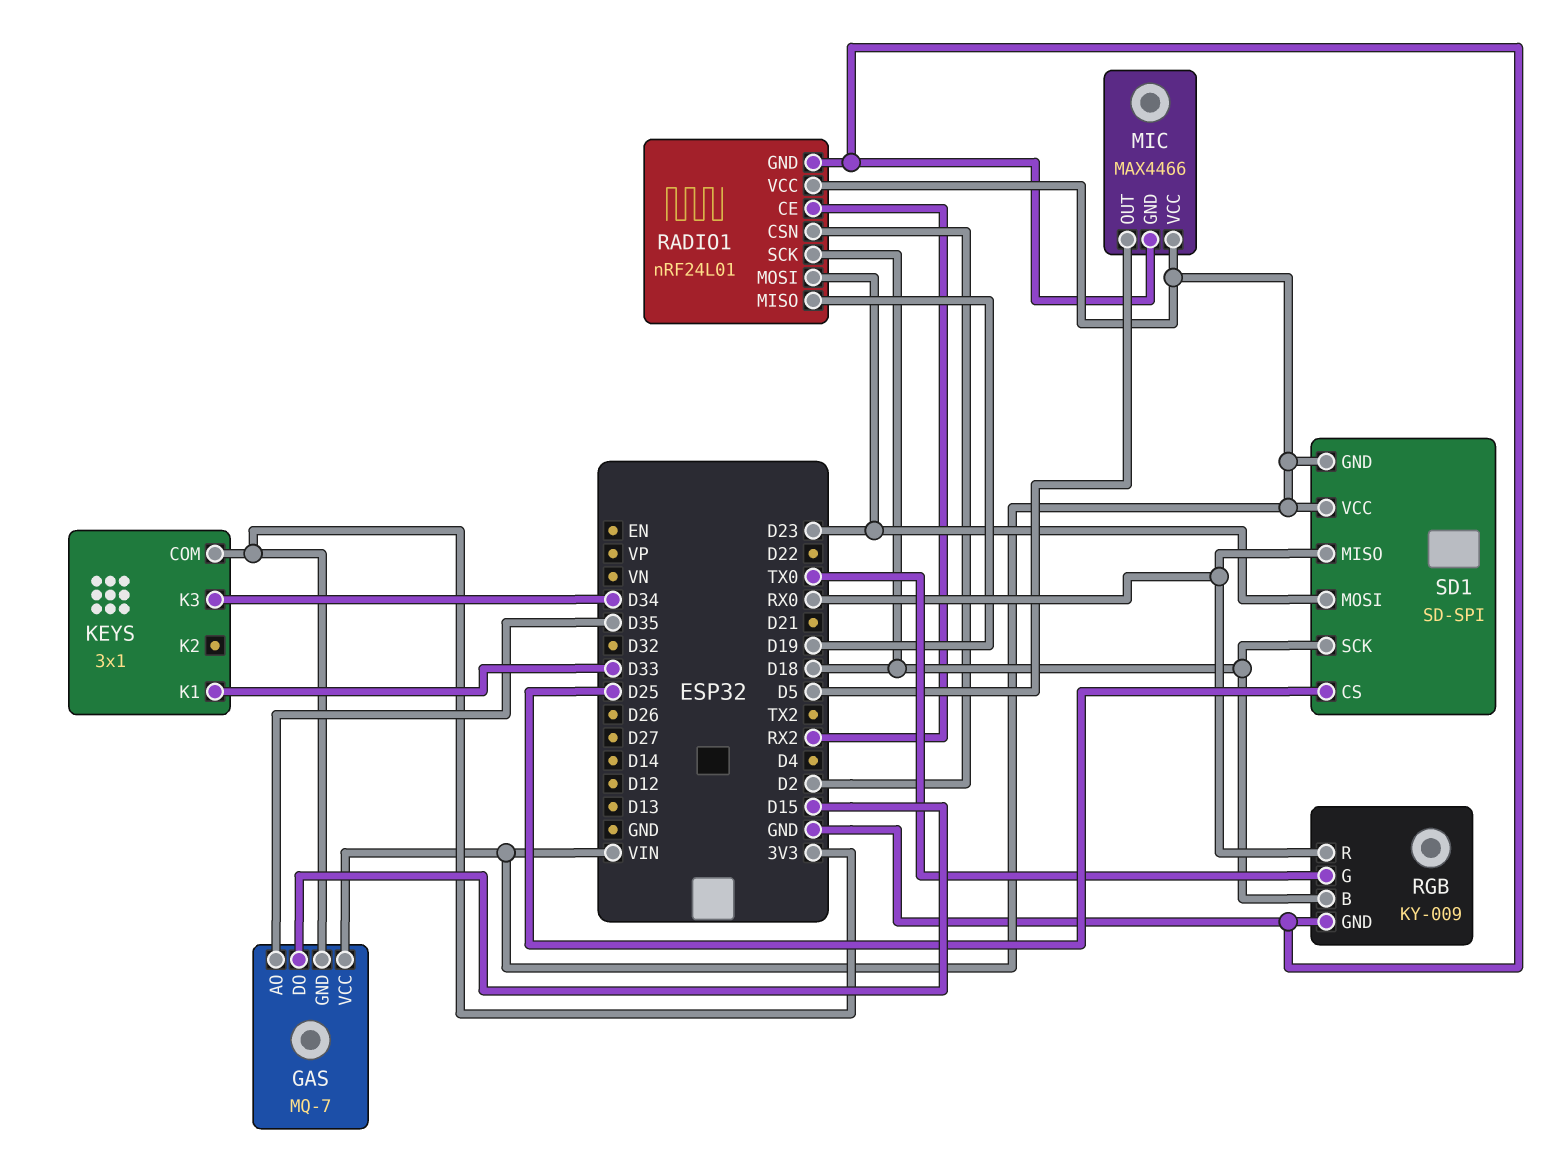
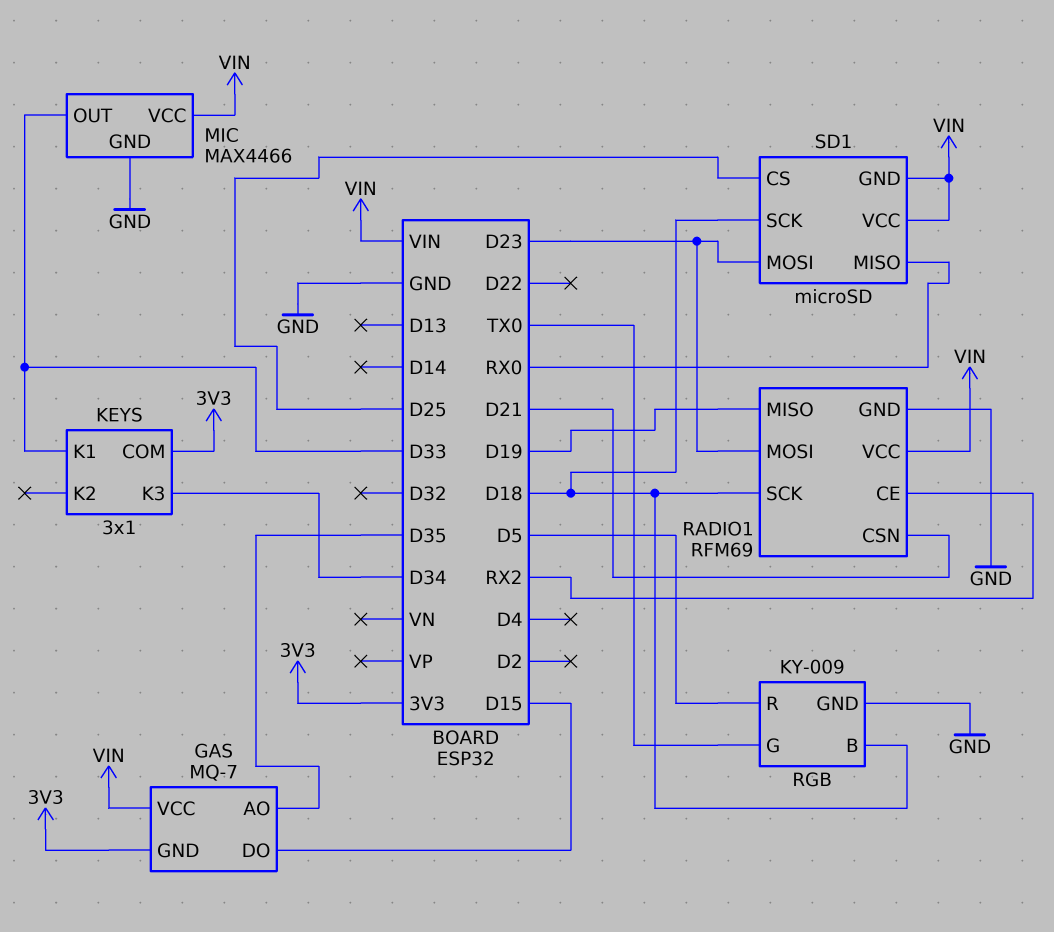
MIC pin OUT: D5 -> D33
RADIO1: nRF24L01 -> RFM69
RADIO1 pin CSN: D2 -> D21
RGB pin R: RX0 -> D5
SD1: SD-SPI -> microSD

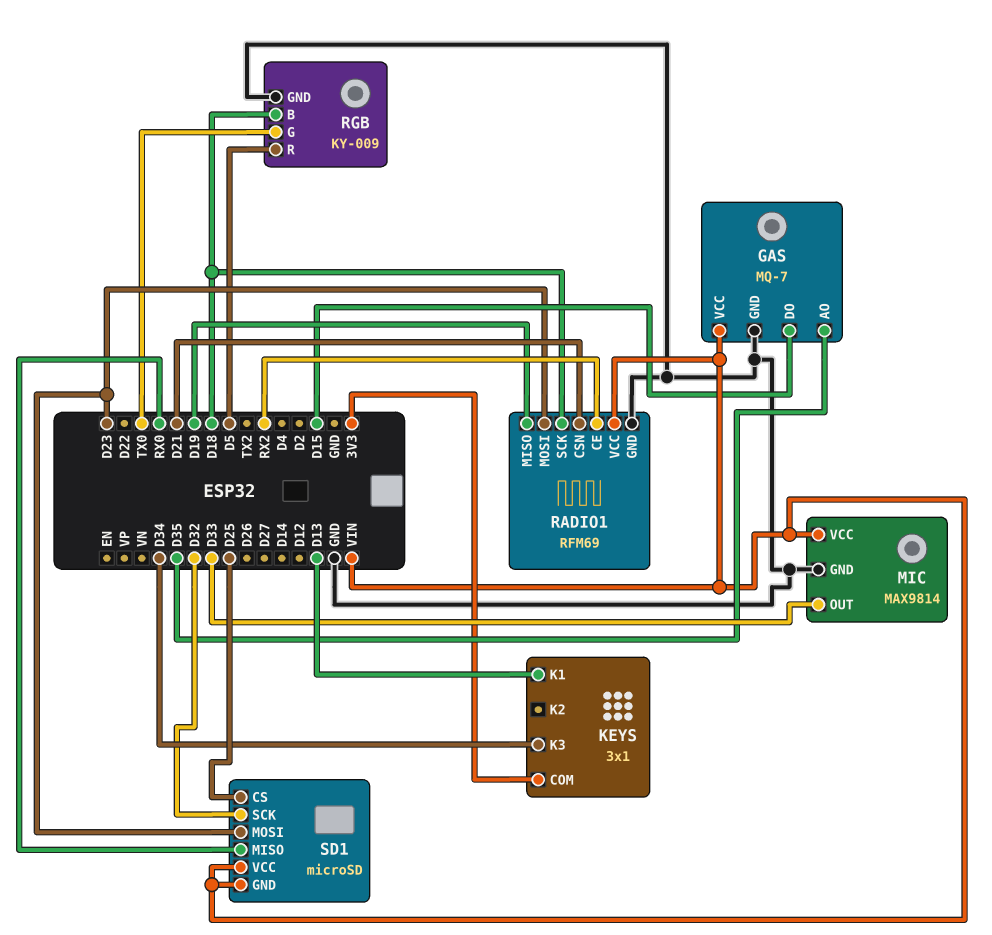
GAS pin GND: 3V3 -> GND
KEYS pin K1: D33 -> D13
MIC: MAX4466 -> MAX9814
SD1 pin SCK: D18 -> D32

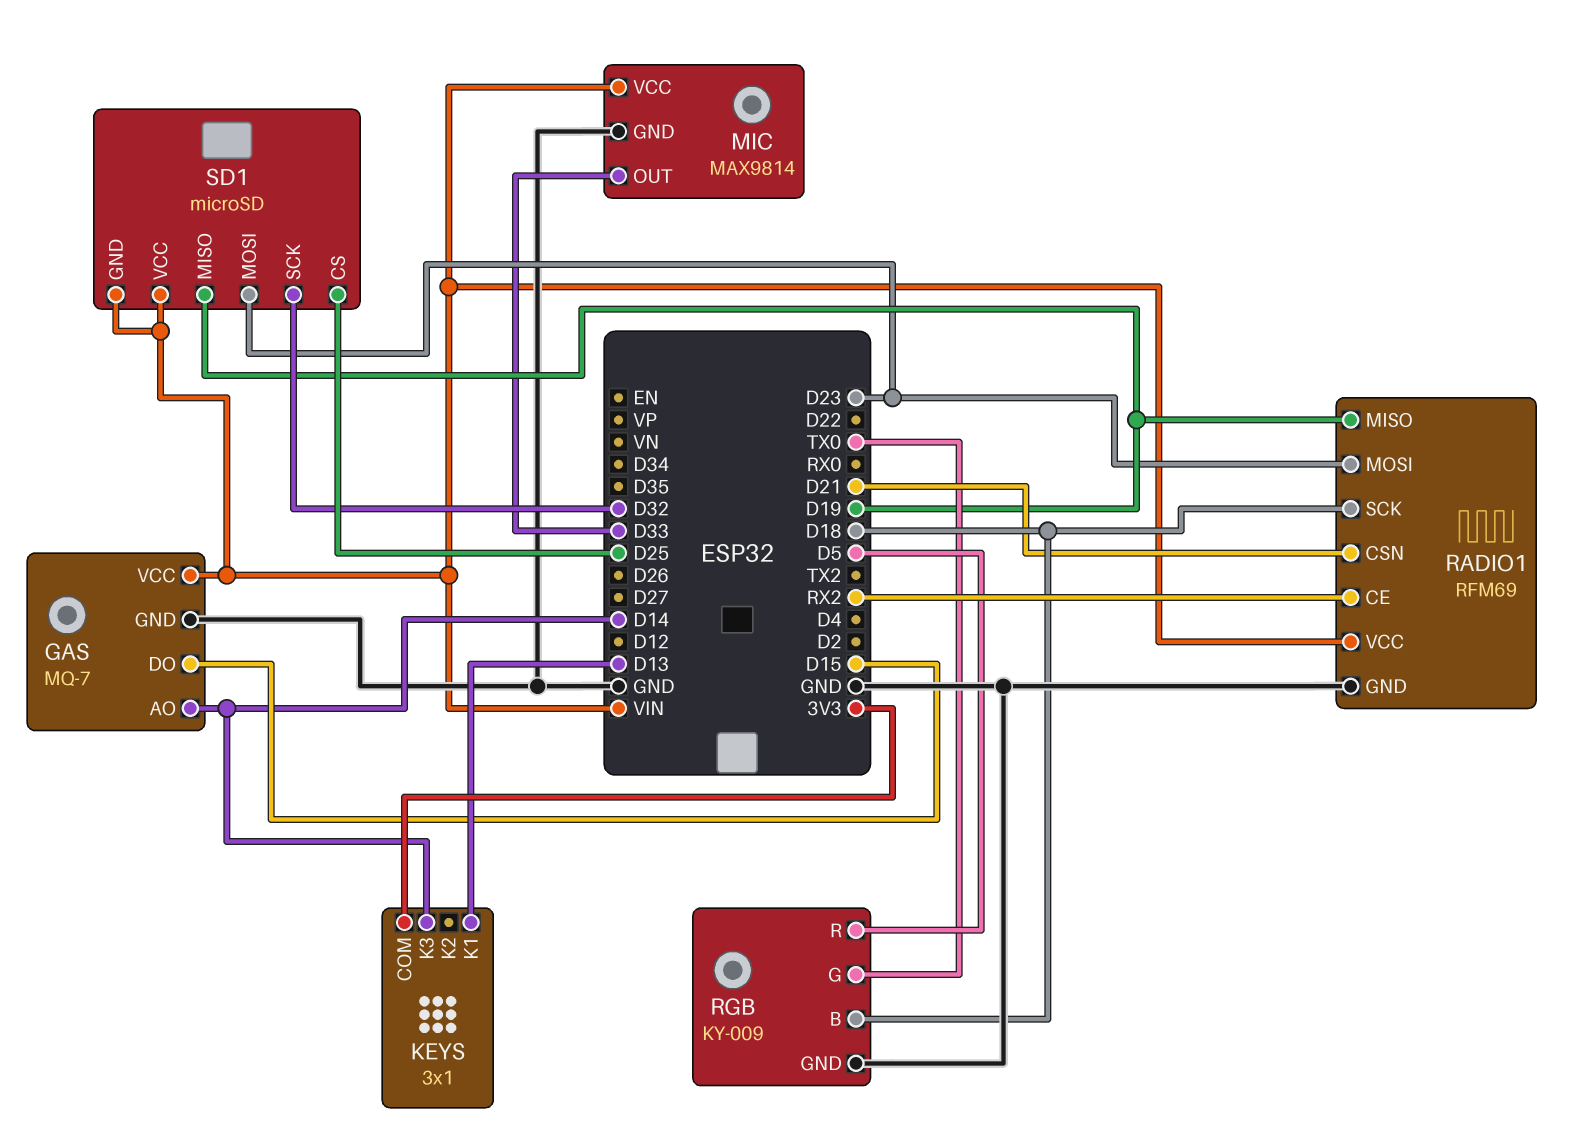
GAS pin AO: D35 -> D14
KEYS pin K3: D34 -> D14
SD1 pin MISO: RX0 -> D19

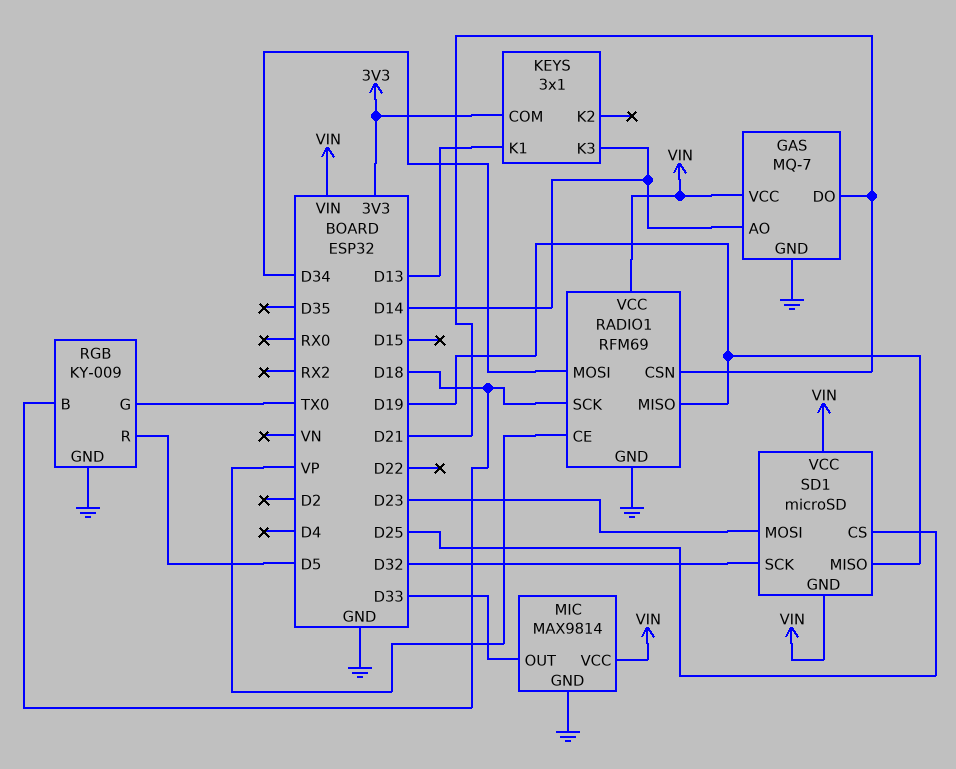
GAS pin DO: D15 -> D21
RADIO1 pin CE: RX2 -> VP
RADIO1 pin MOSI: D23 -> D34

